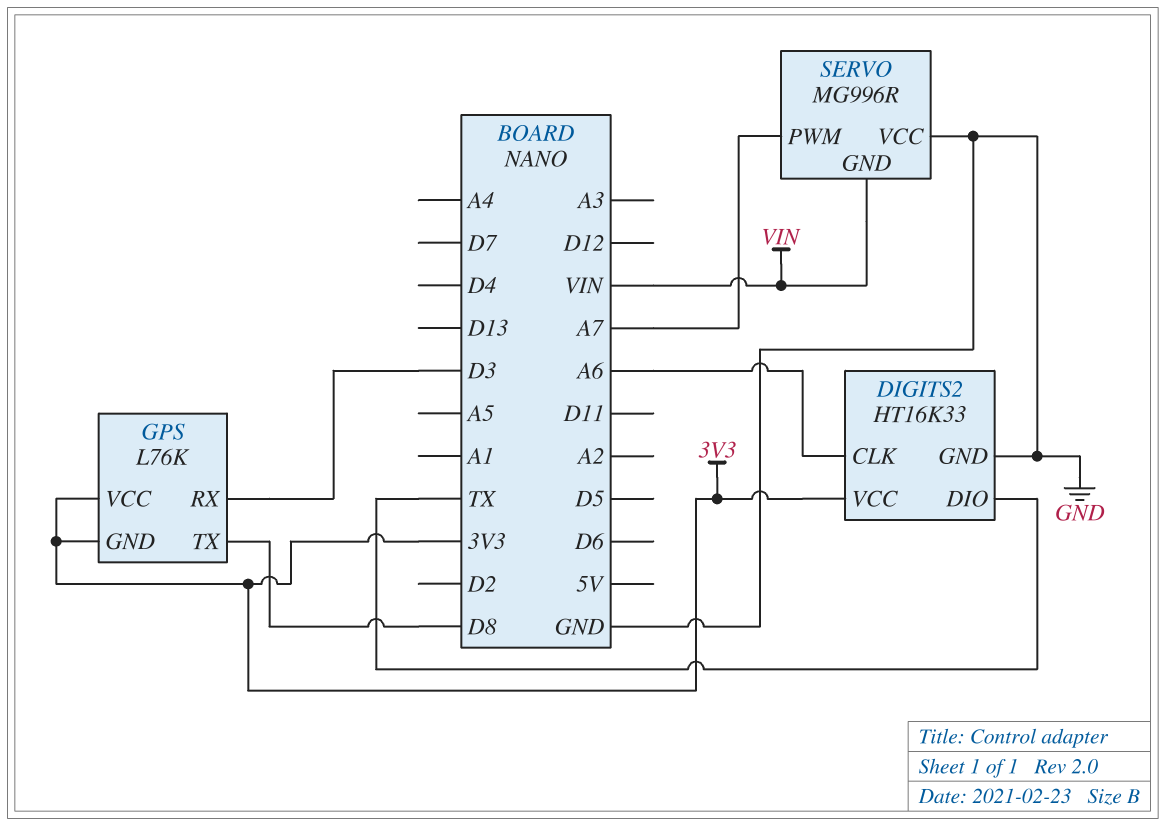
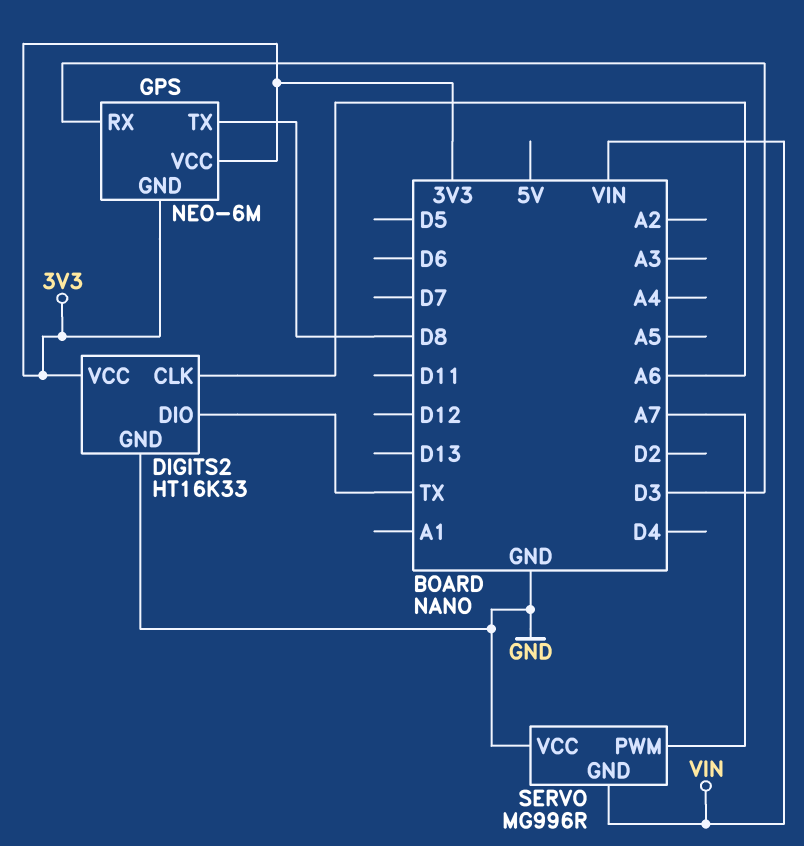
GPS: L76K -> NEO-6M

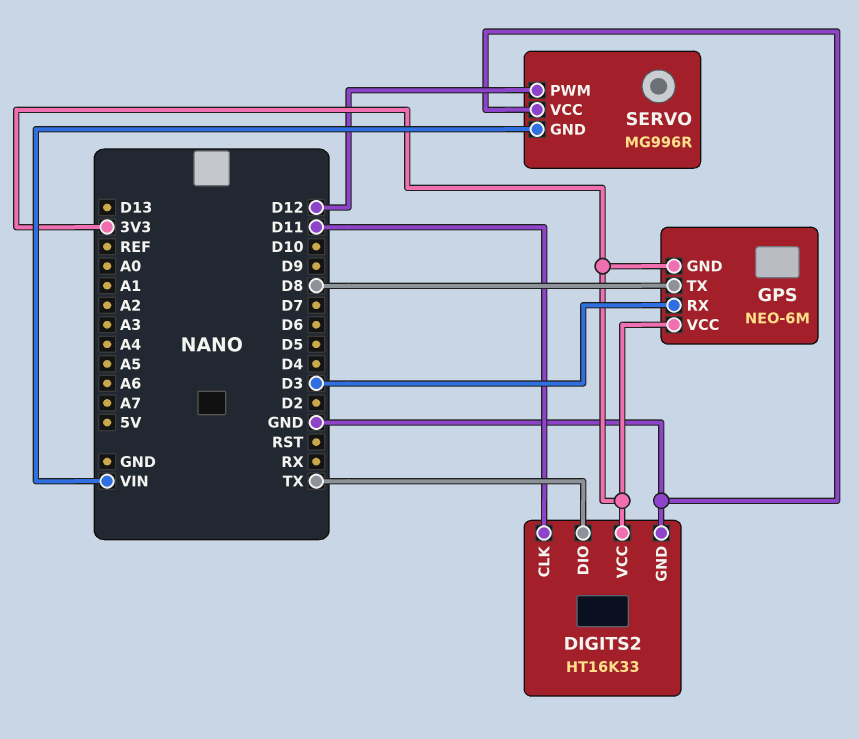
DIGITS2 pin CLK: A6 -> D11
SERVO pin PWM: A7 -> D12

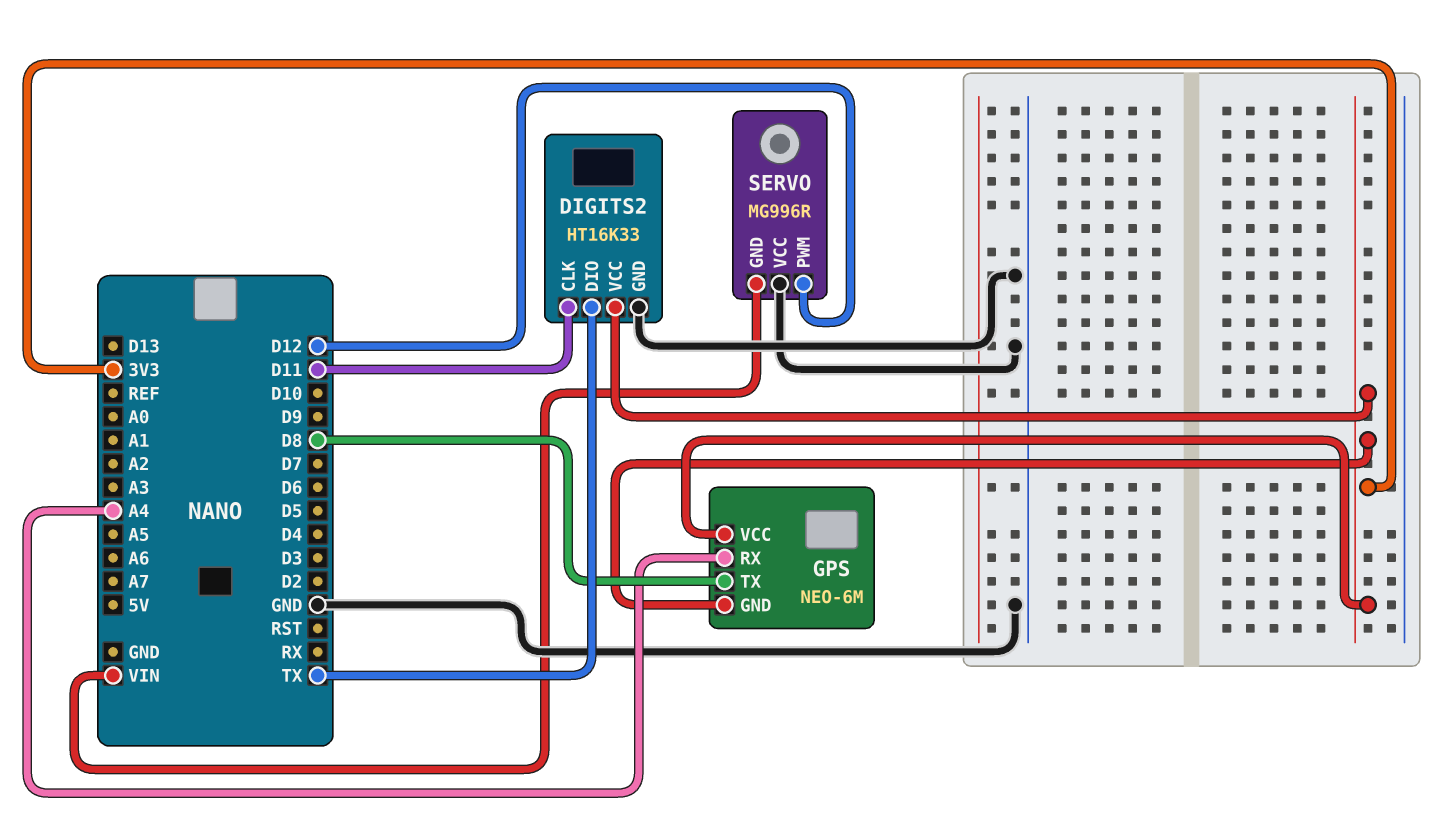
GPS pin RX: D3 -> A4

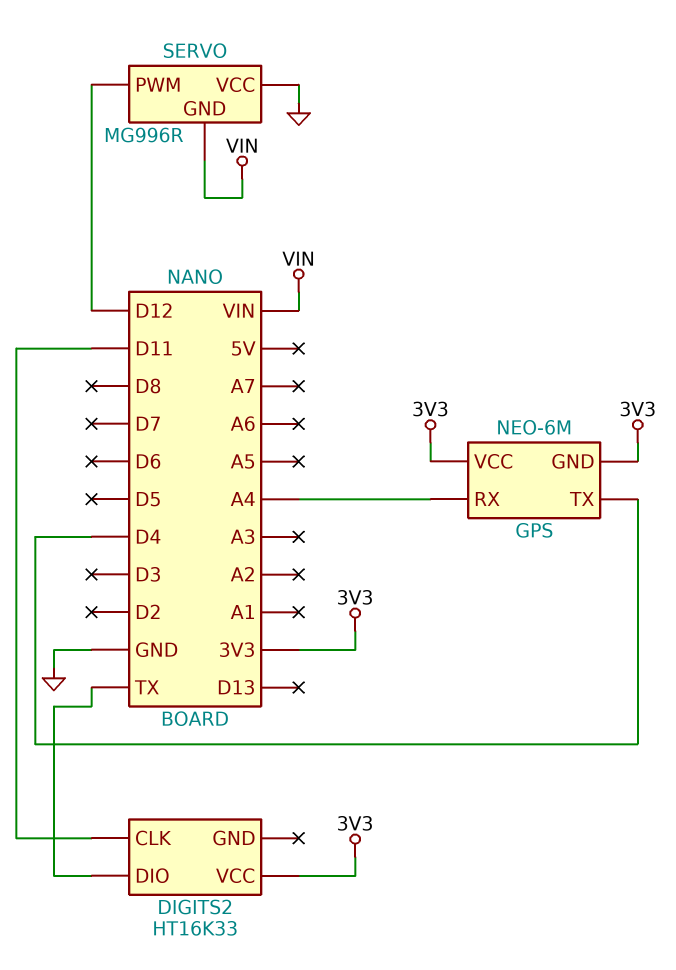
DIGITS2 pin GND: GND -> none
GPS pin TX: D8 -> D4

